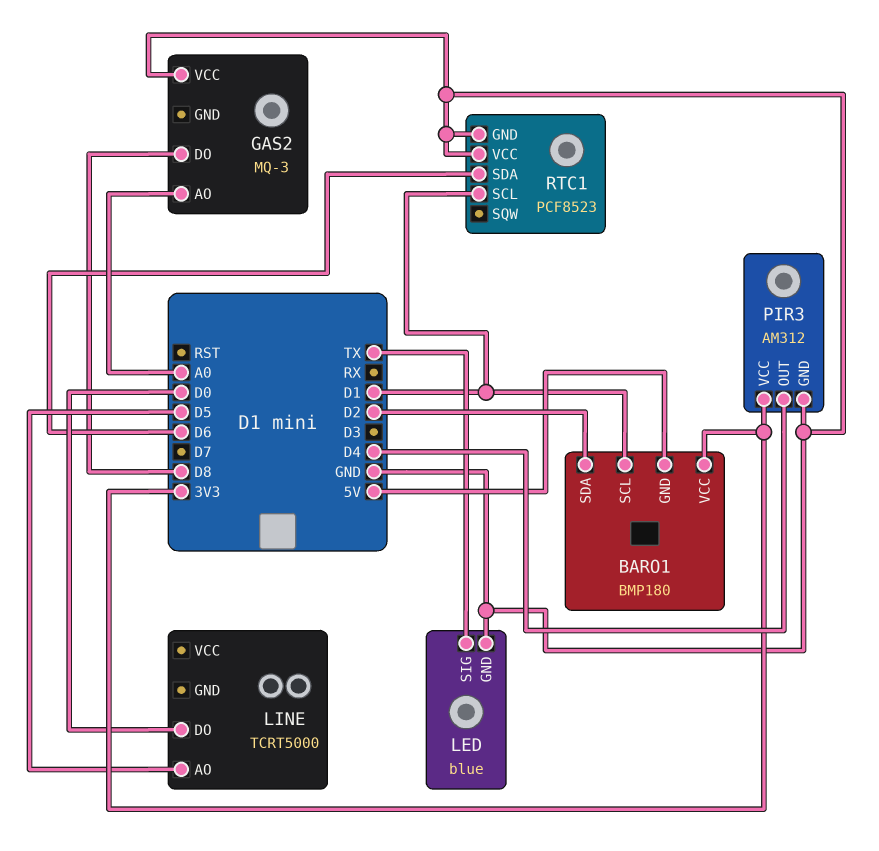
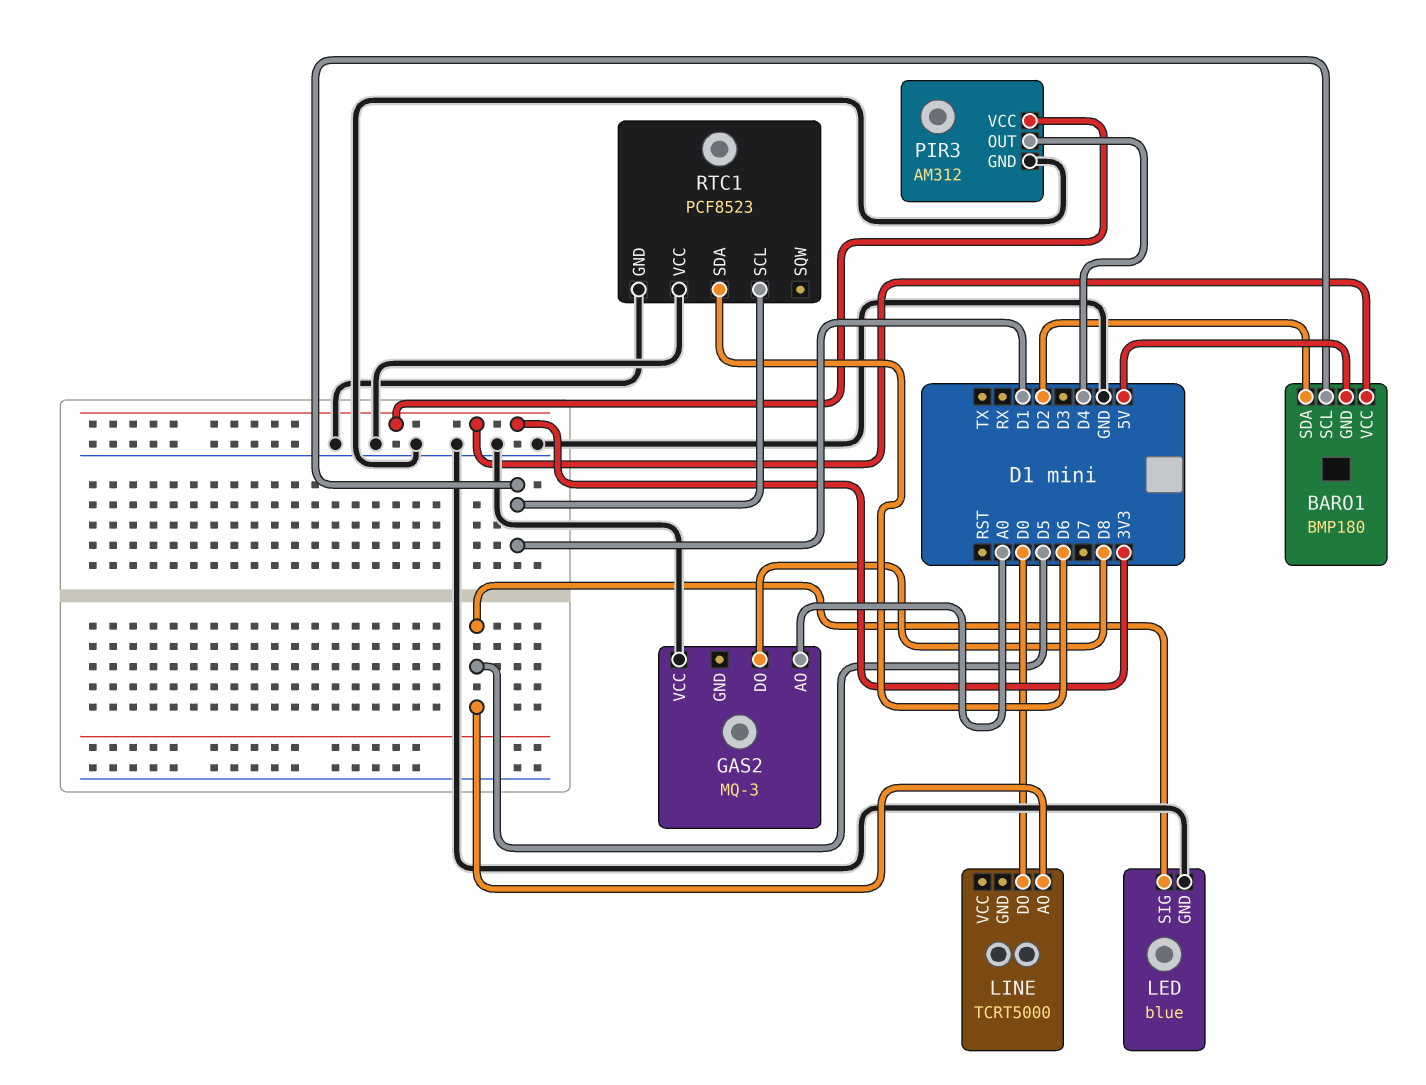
LED pin SIG: TX -> D5

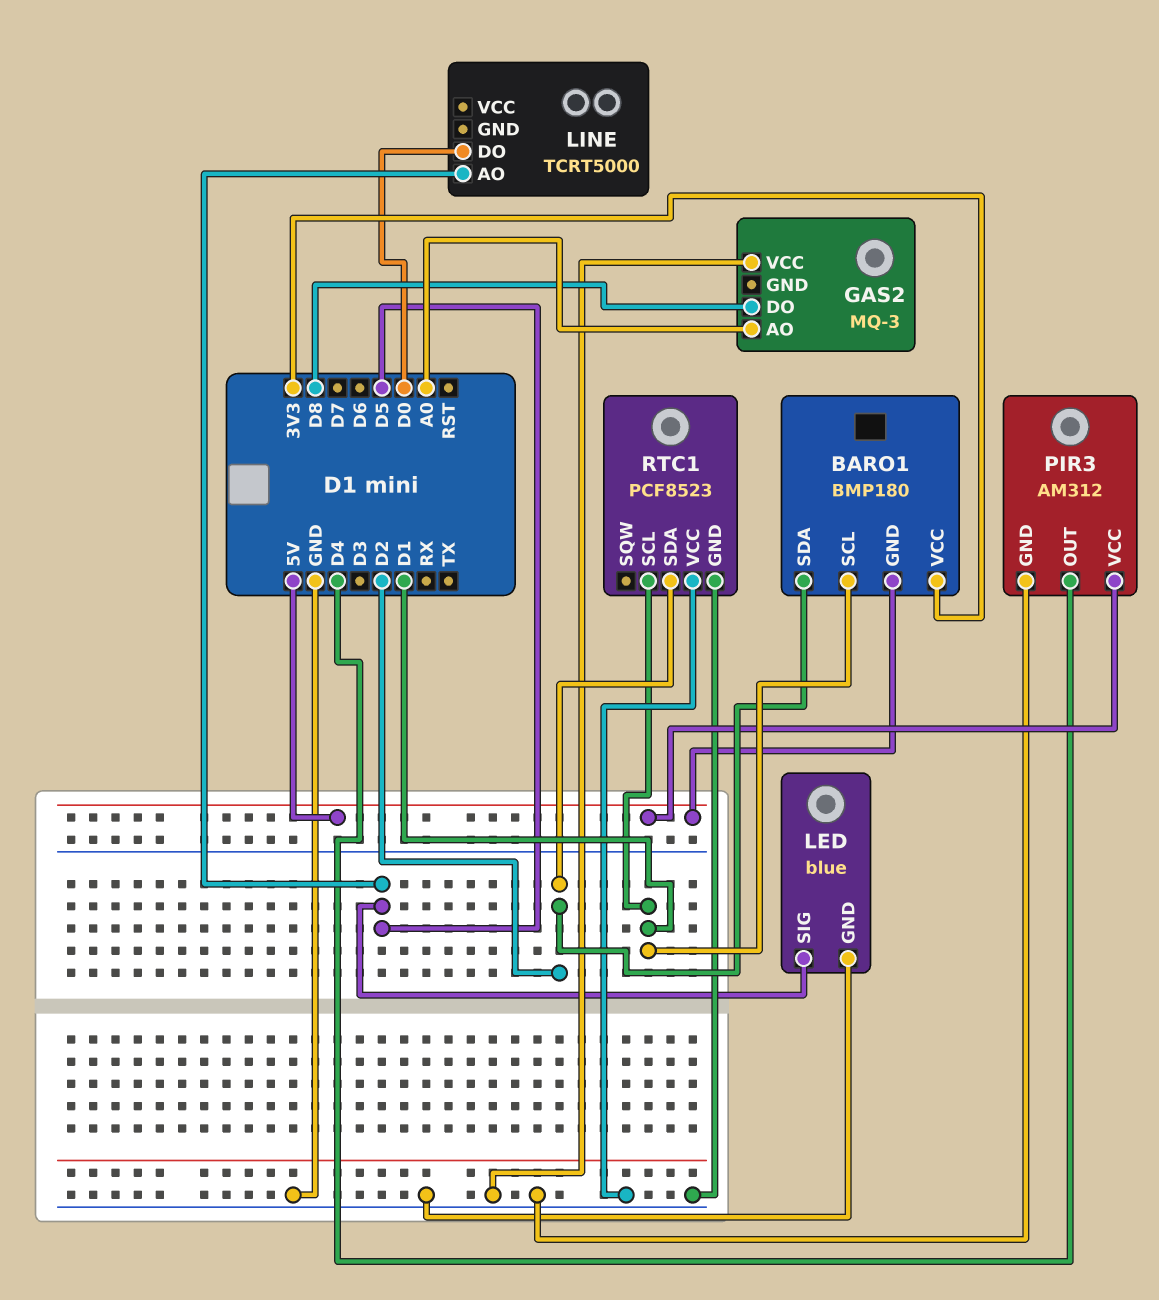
PIR3 pin VCC: 3V3 -> 5V
RTC1 pin SDA: D6 -> D2

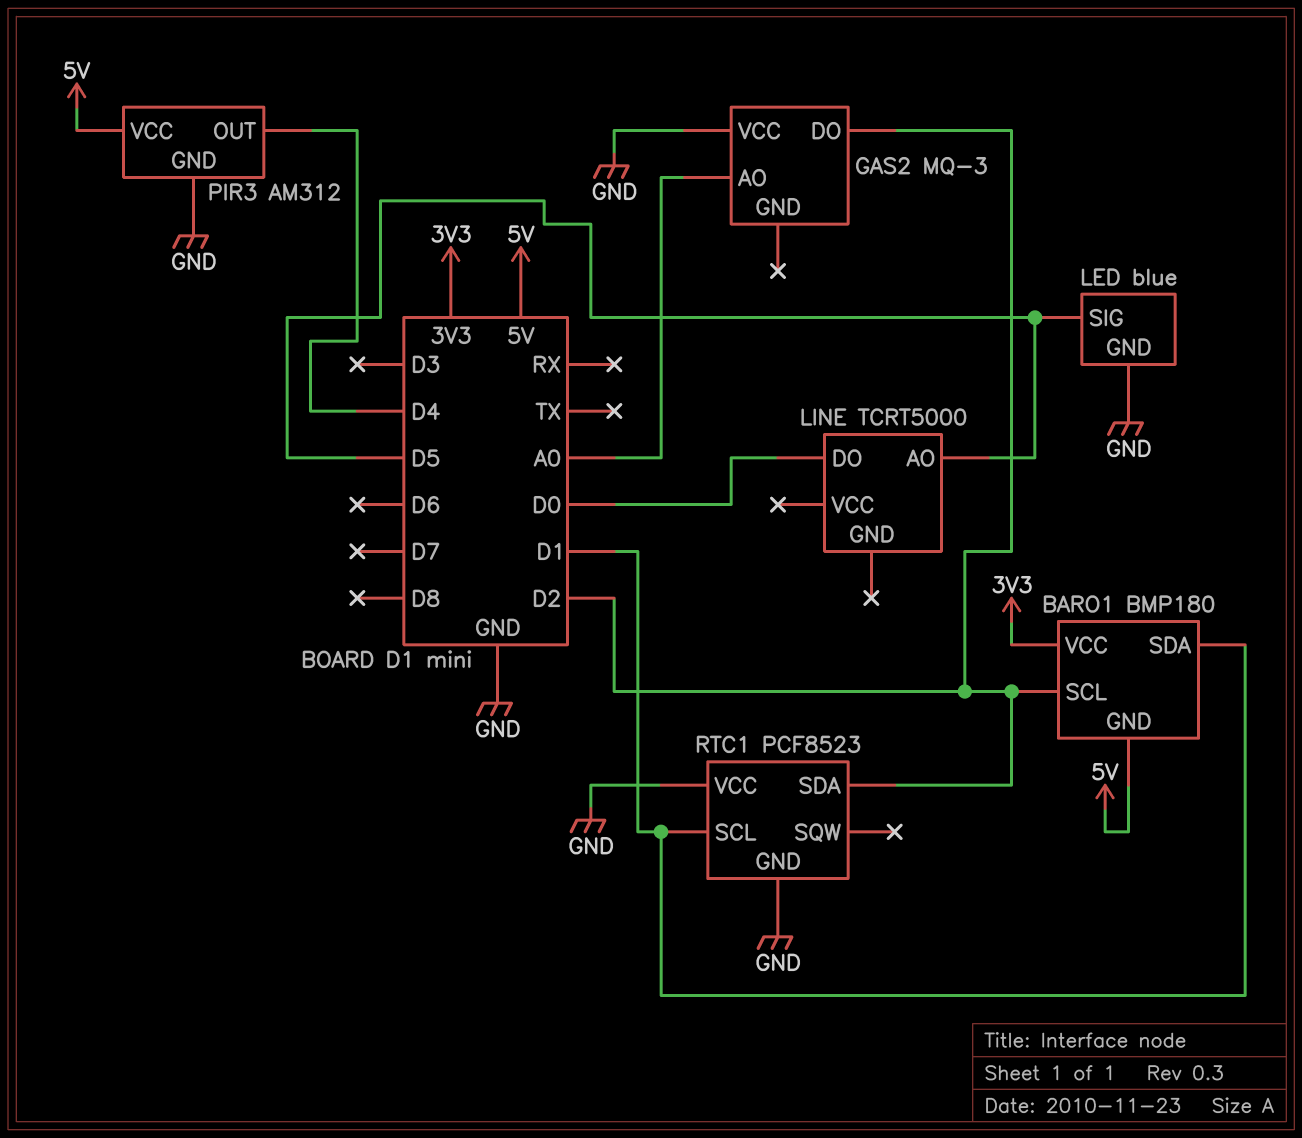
BARO1 pin SCL: D1 -> D2
BARO1 pin SDA: D2 -> D1
GAS2 pin DO: D8 -> D2

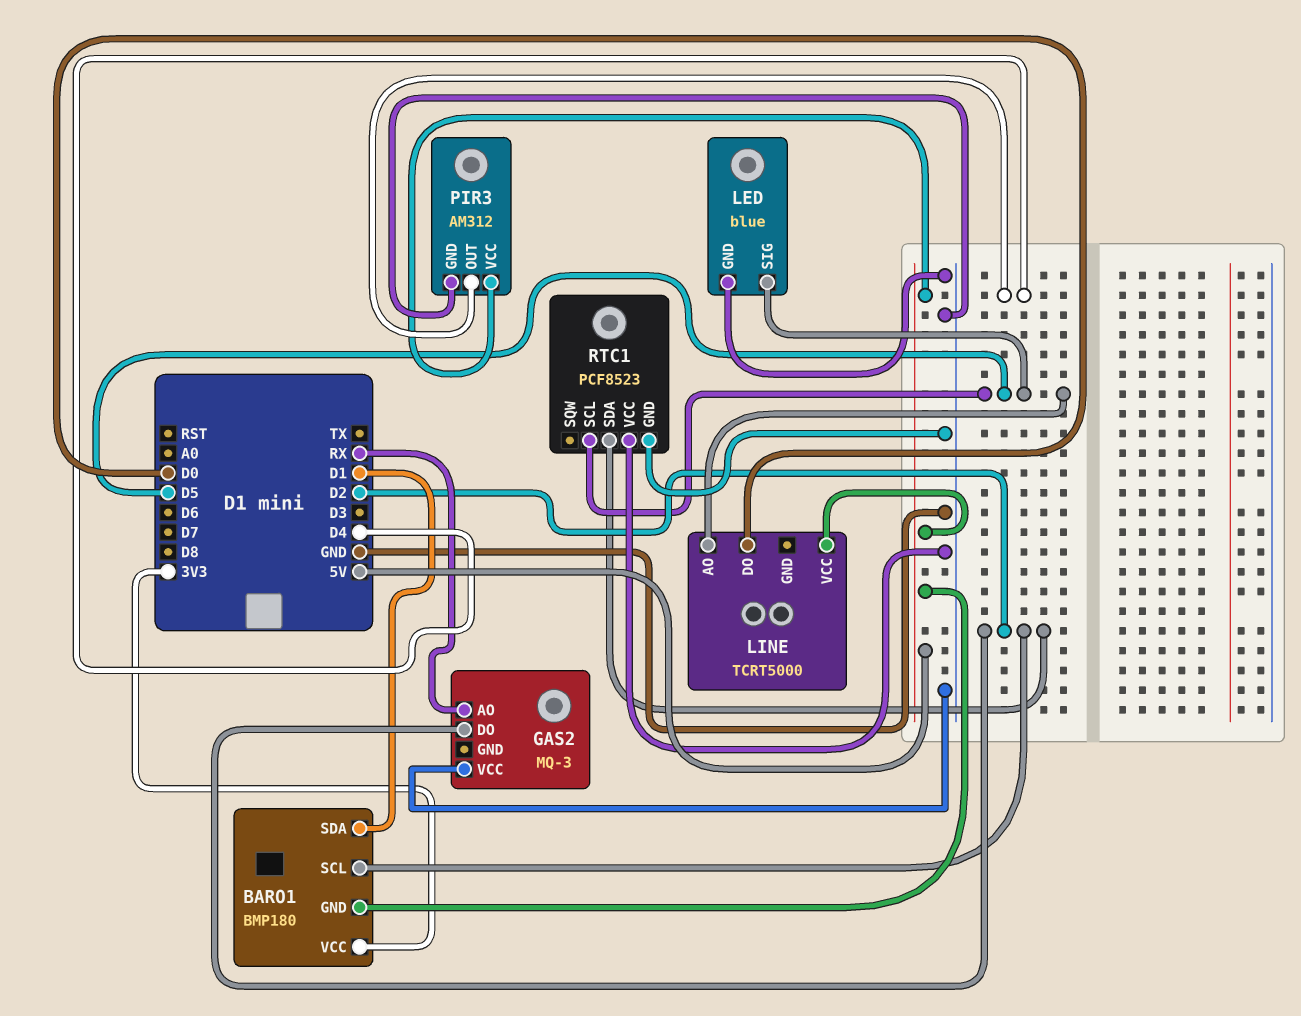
GAS2 pin AO: A0 -> RX
LINE pin VCC: none -> 5V
RTC1 pin SCL: D1 -> D5

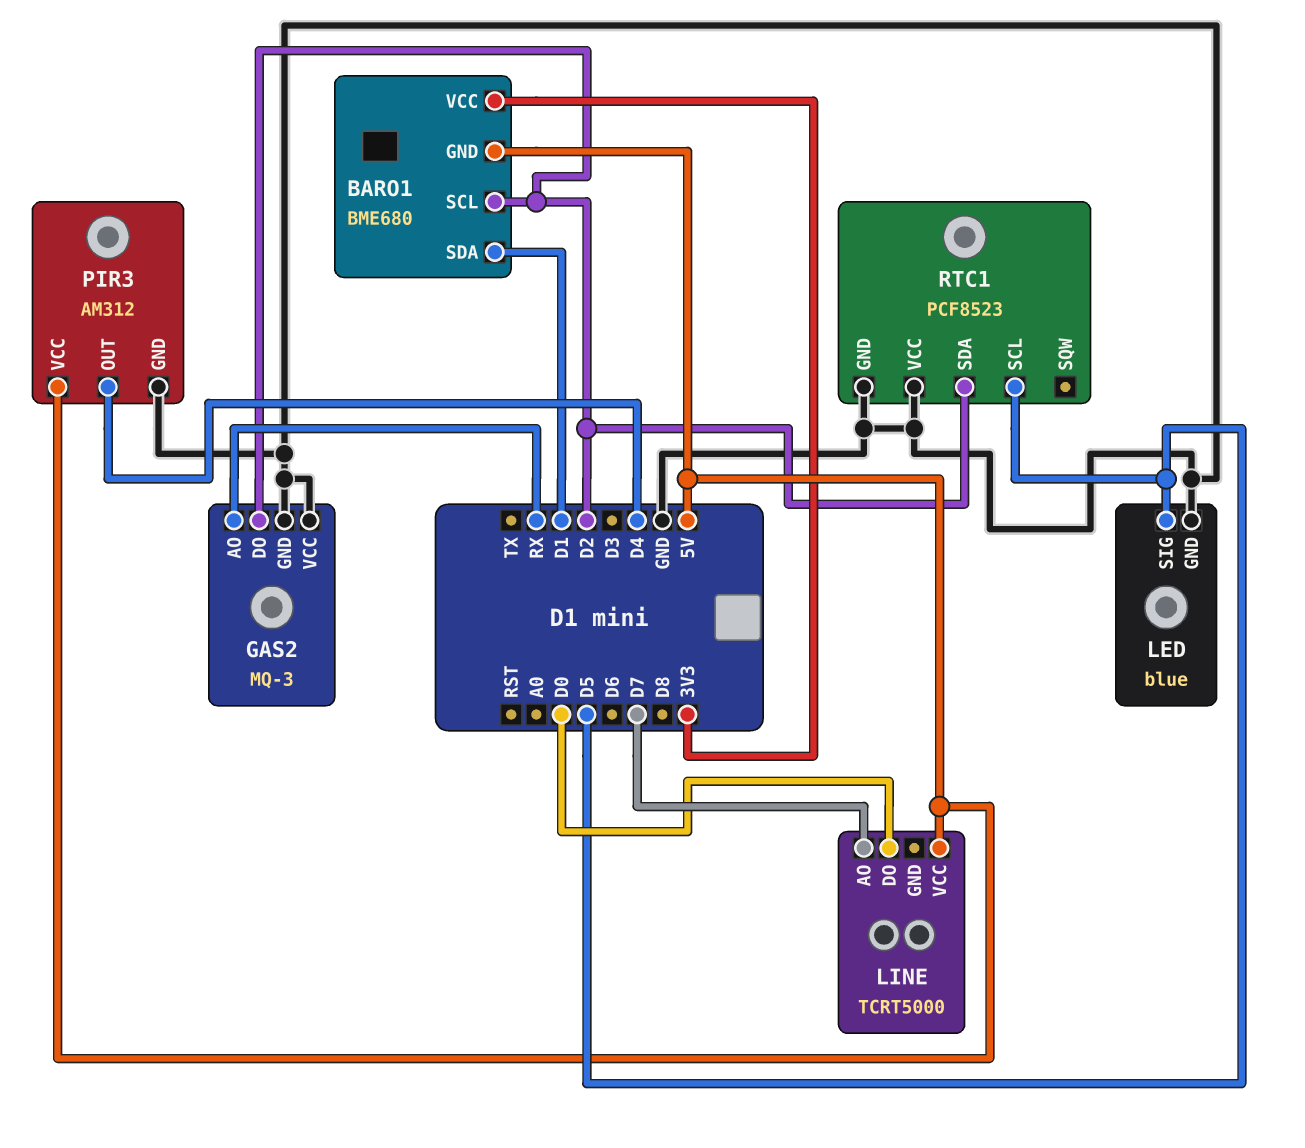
BARO1: BMP180 -> BME680
GAS2 pin GND: none -> GND
LINE pin AO: D5 -> D7

